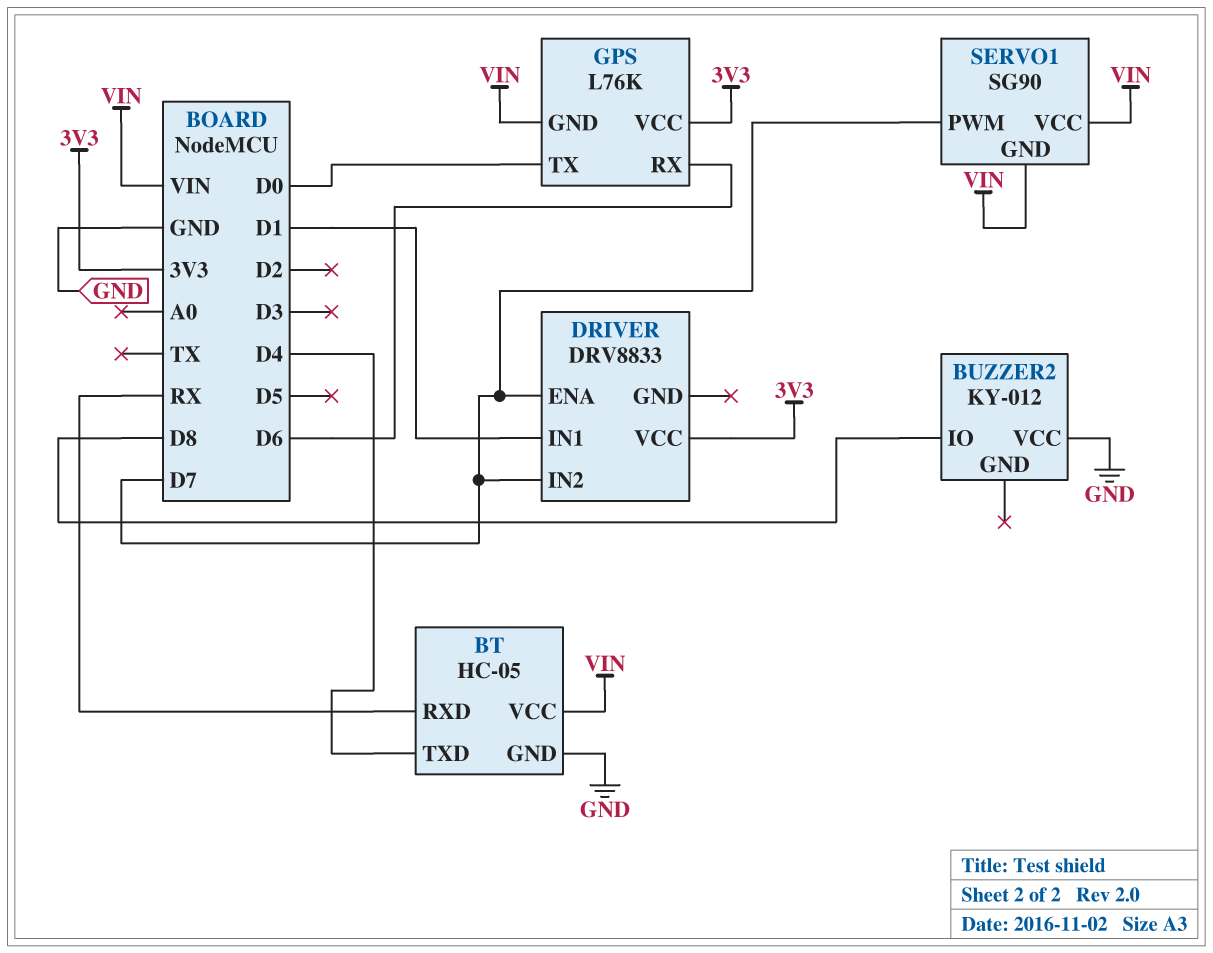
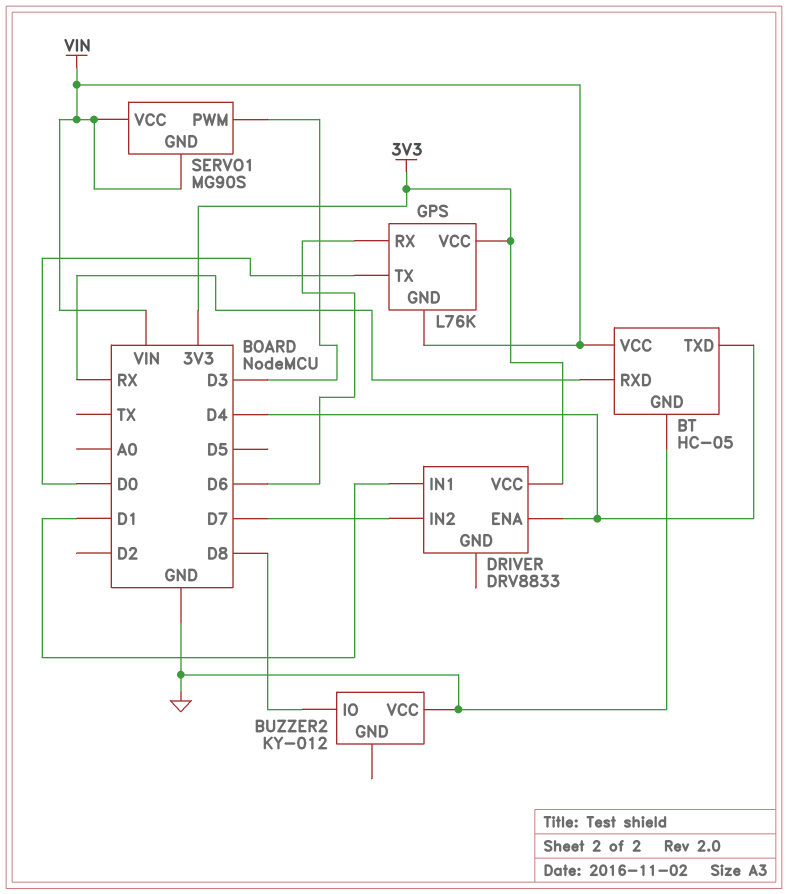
DRIVER pin ENA: D7 -> D4
SERVO1: SG90 -> MG90S
SERVO1 pin PWM: D7 -> D3

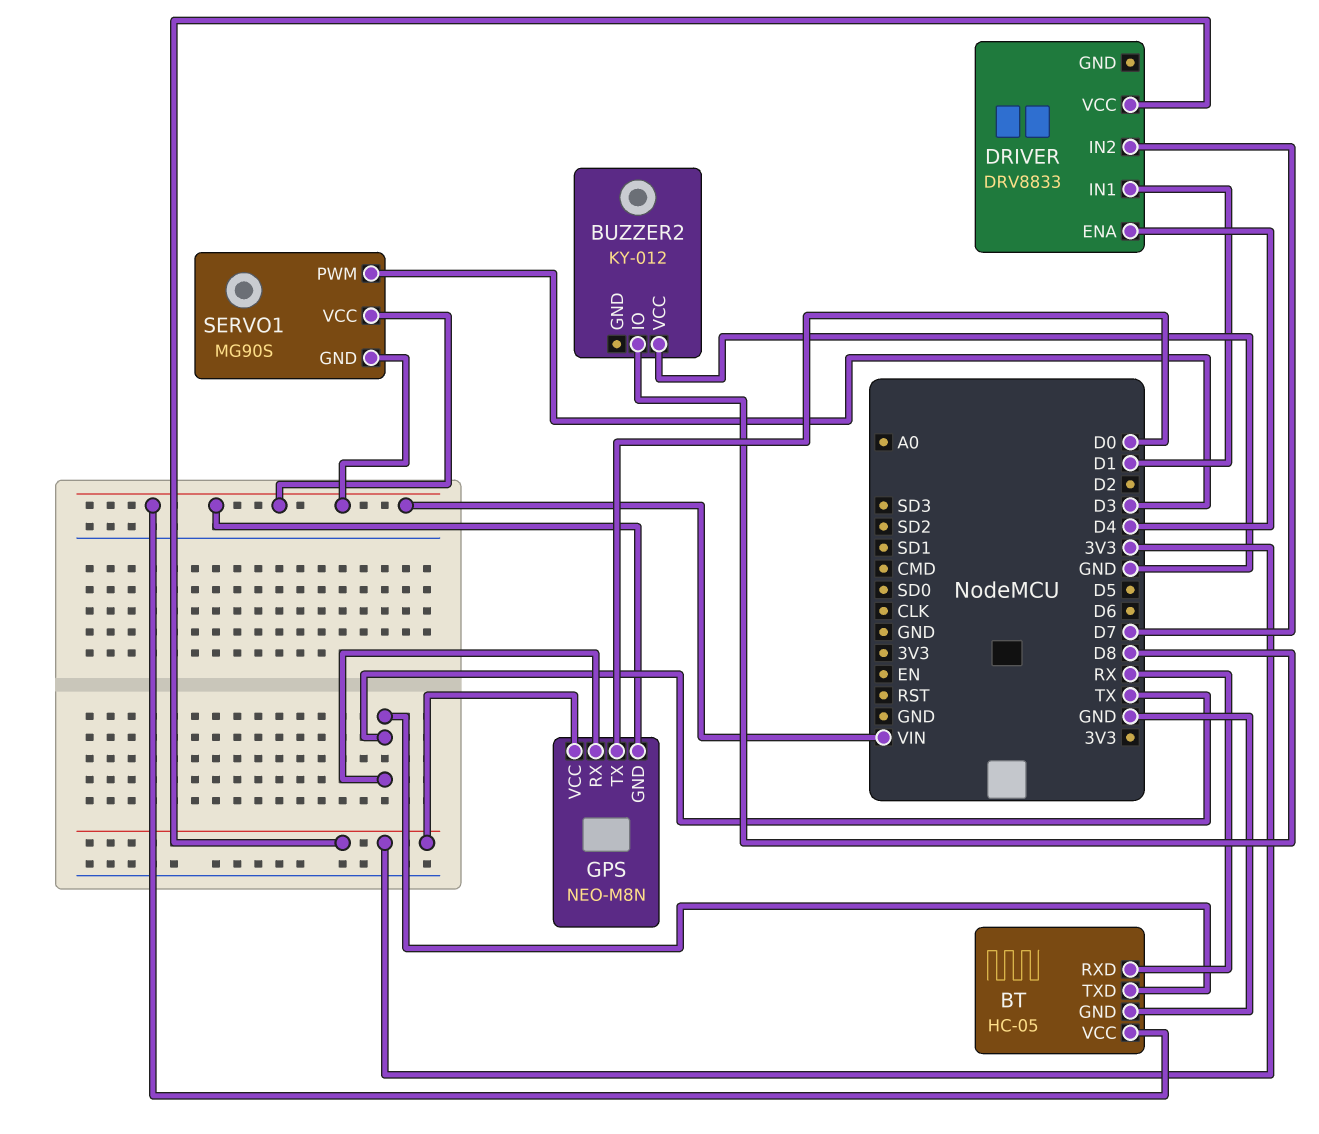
BT pin TXD: D4 -> TX
GPS: L76K -> NEO-M8N
GPS pin RX: D6 -> TX

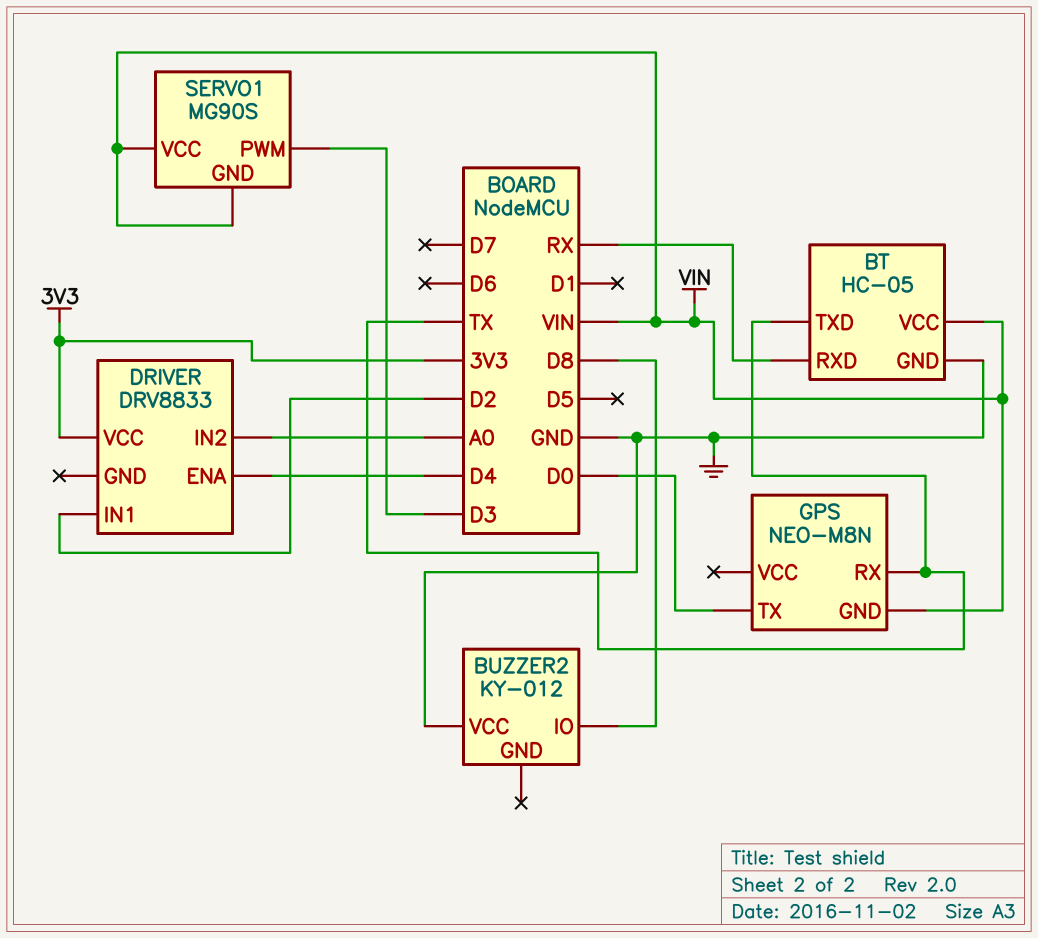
DRIVER pin IN1: D1 -> D2
DRIVER pin IN2: D7 -> A0
GPS pin VCC: 3V3 -> none

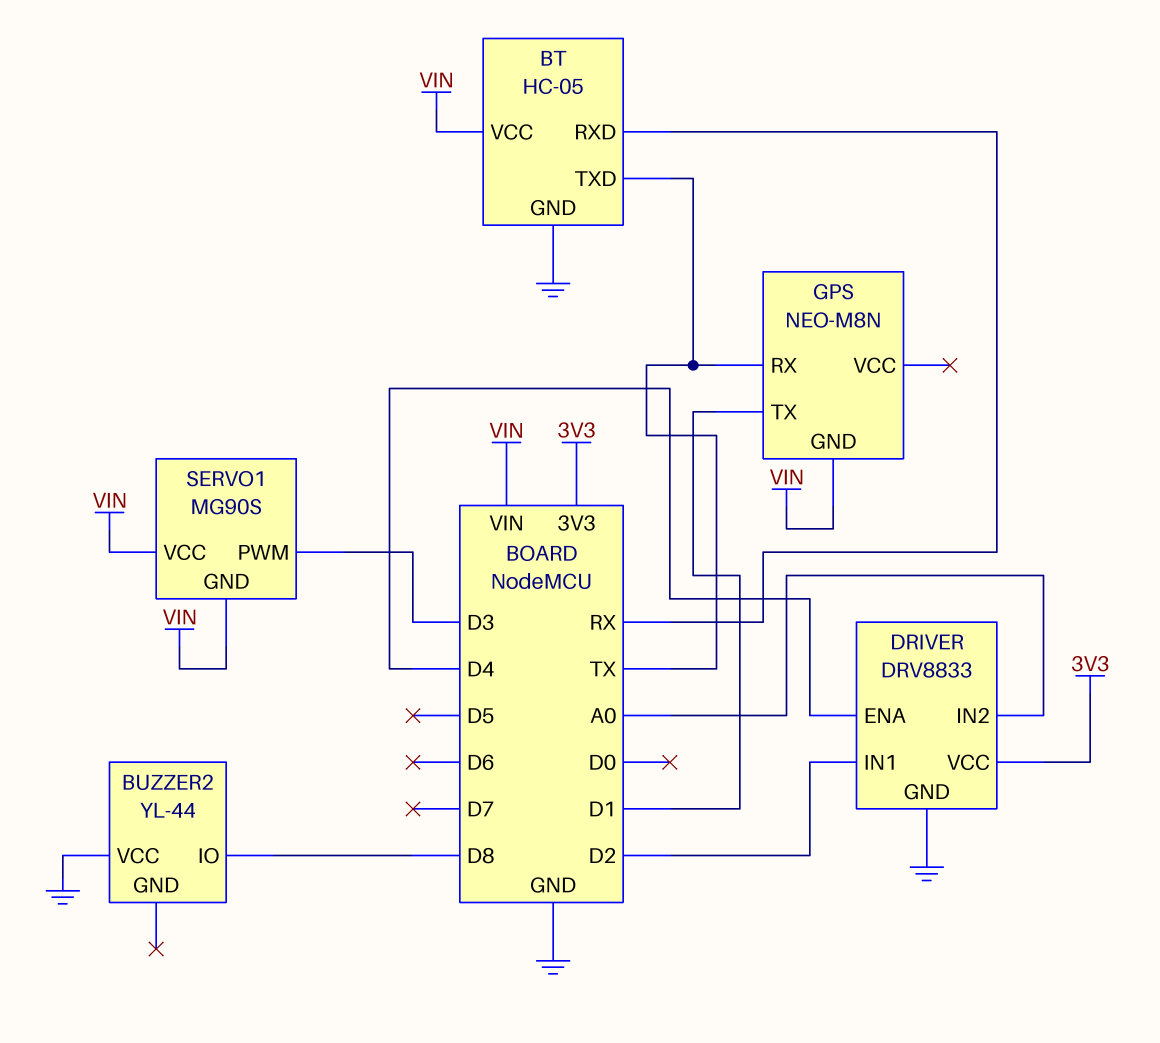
BUZZER2: KY-012 -> YL-44
DRIVER pin GND: none -> GND
GPS pin TX: D0 -> D1

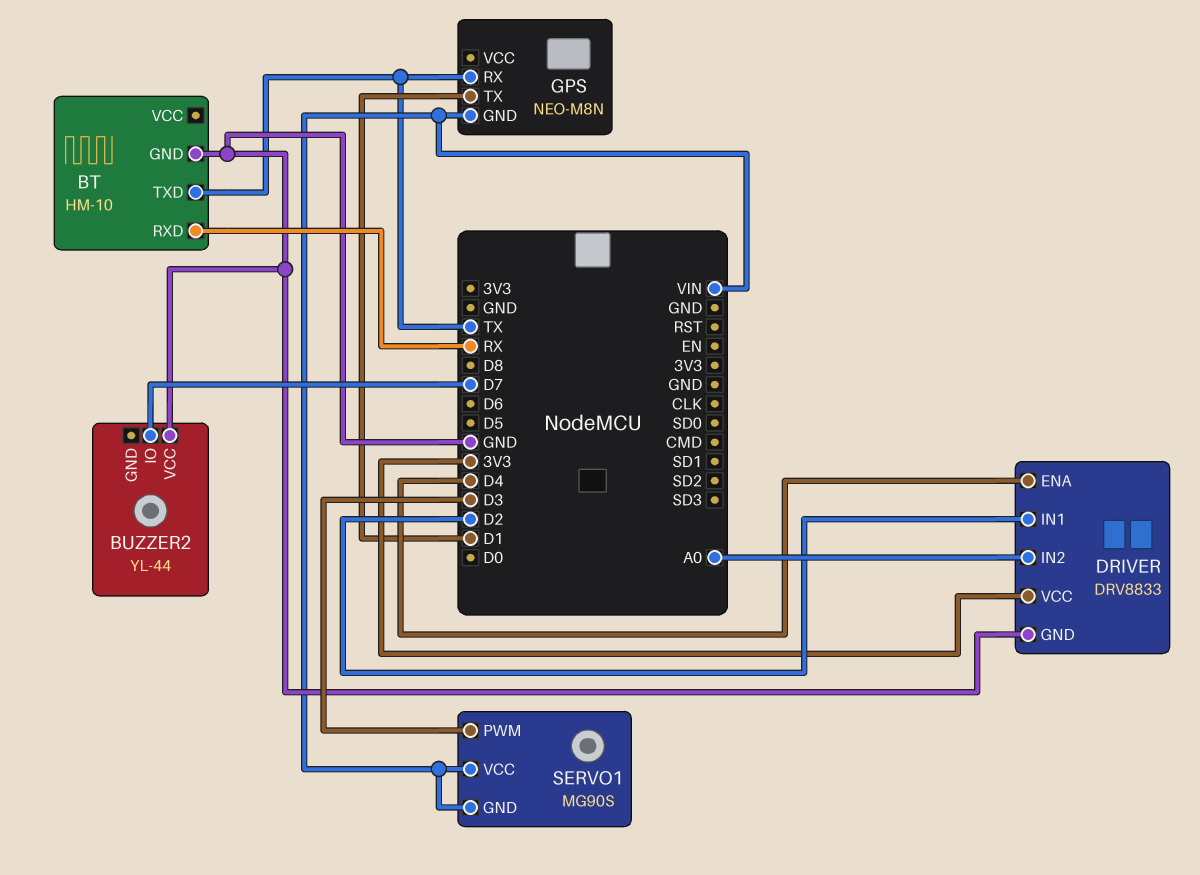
BT: HC-05 -> HM-10
BT pin VCC: VIN -> none
BUZZER2 pin IO: D8 -> D7

